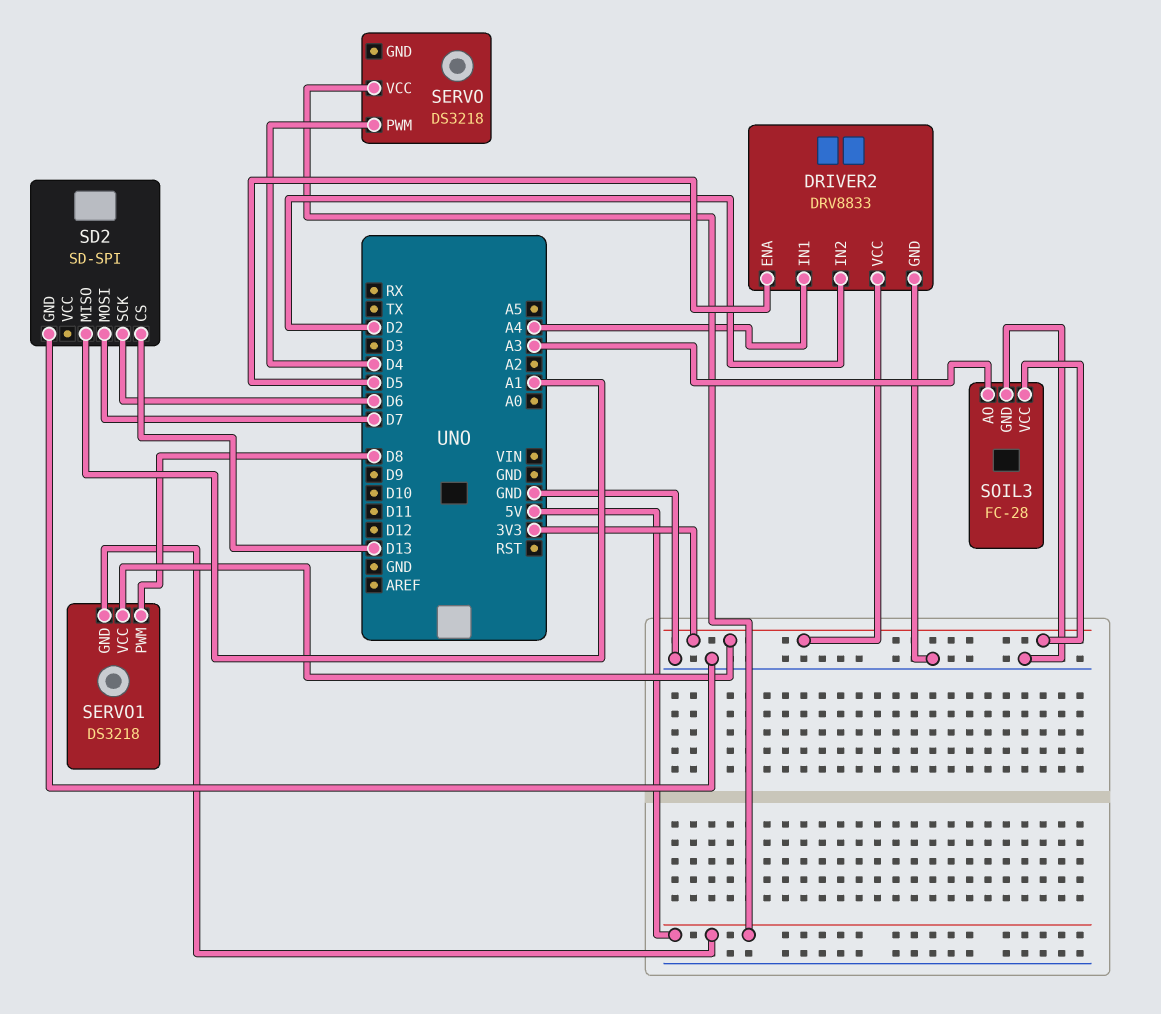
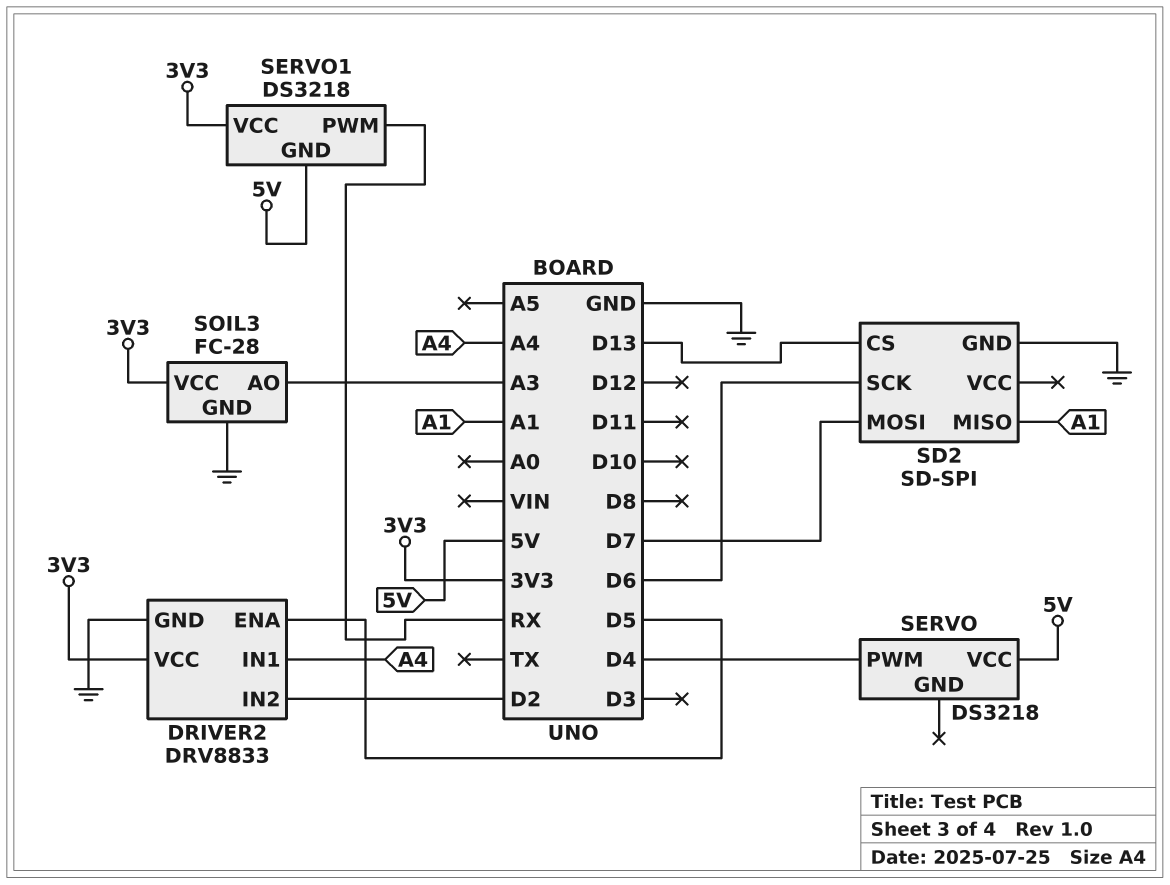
SERVO1 pin PWM: D8 -> RX

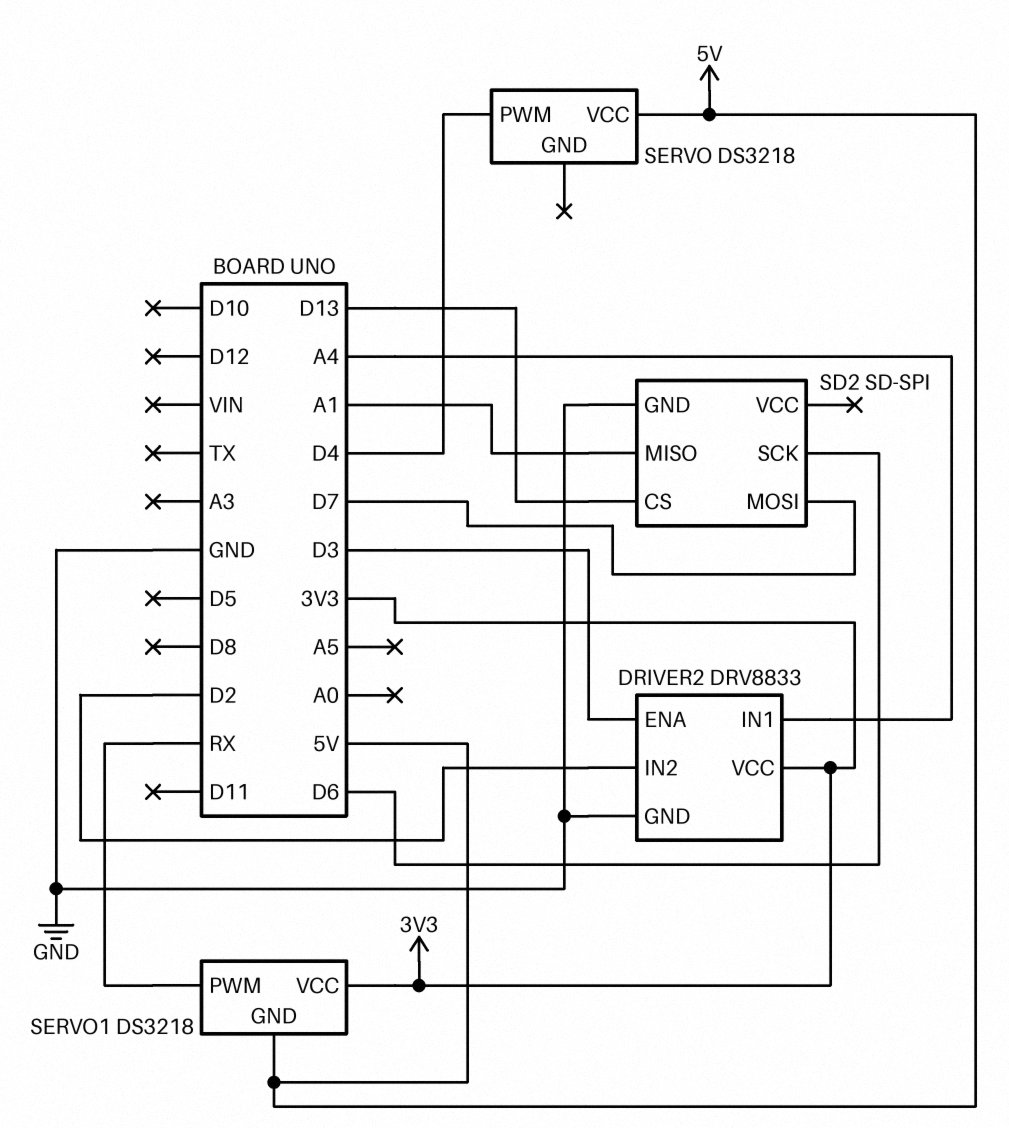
DRIVER2 pin ENA: D5 -> D3
SOIL3: FC-28 -> none
SOIL3 pin AO: A3 -> none
SOIL3 pin GND: GND -> none
SOIL3 pin VCC: 3V3 -> none

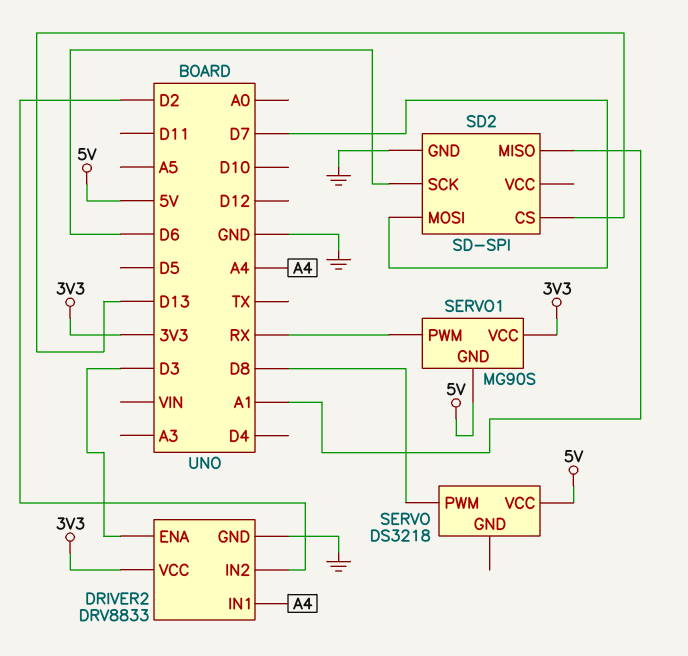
SERVO pin PWM: D4 -> D8
SERVO1: DS3218 -> MG90S

